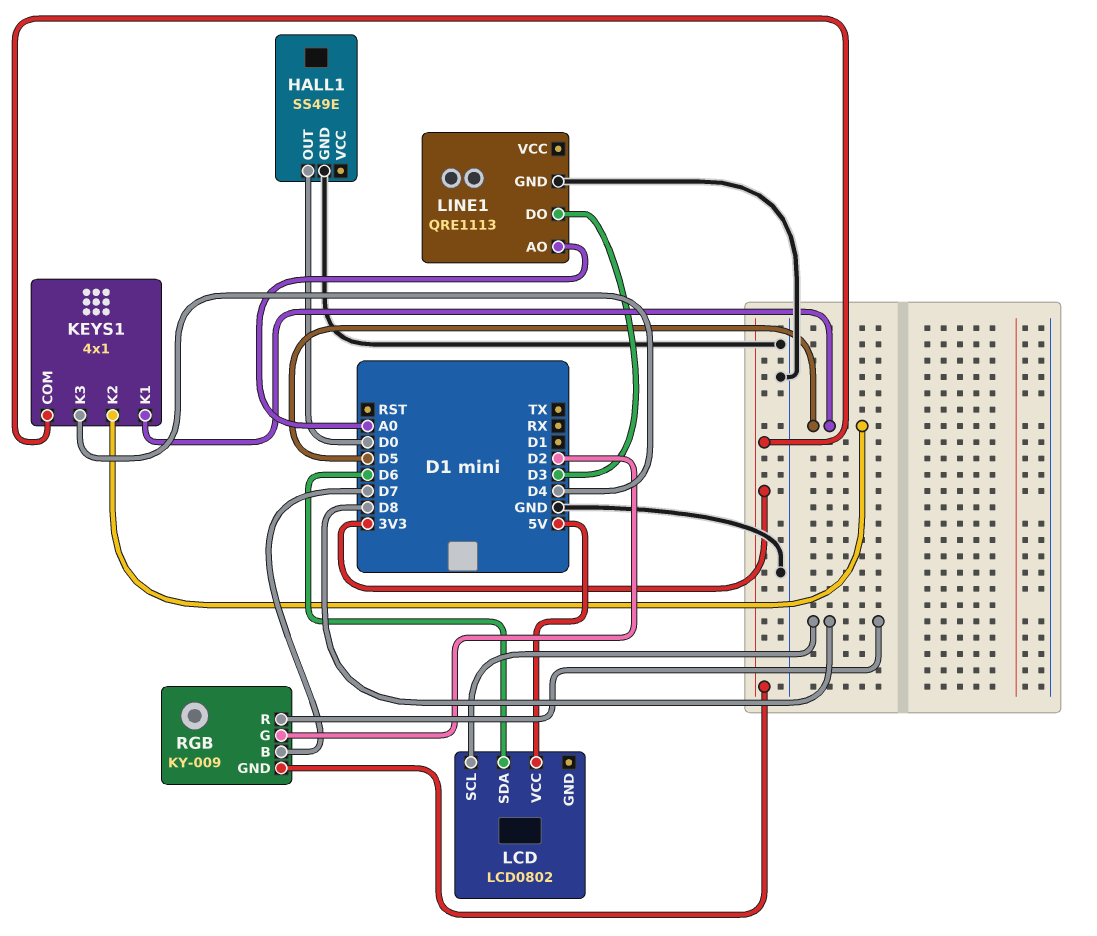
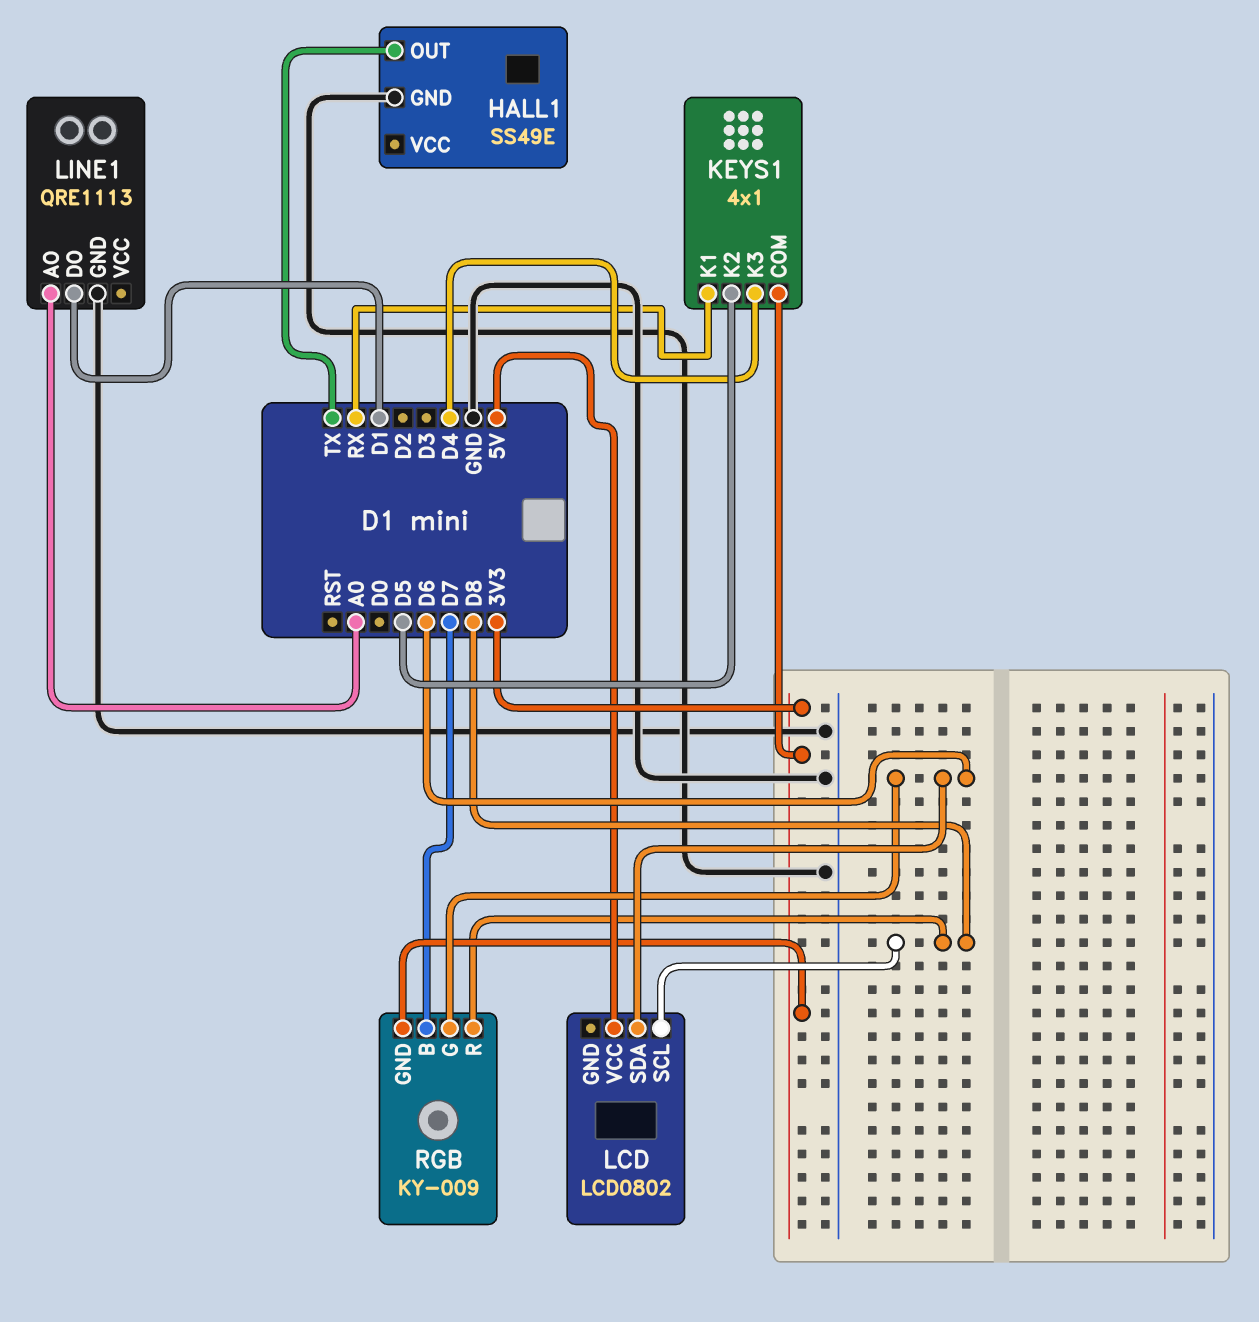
HALL1 pin OUT: D0 -> TX
KEYS1 pin K1: D5 -> RX
LINE1 pin DO: D3 -> D1
RGB pin G: D2 -> D6

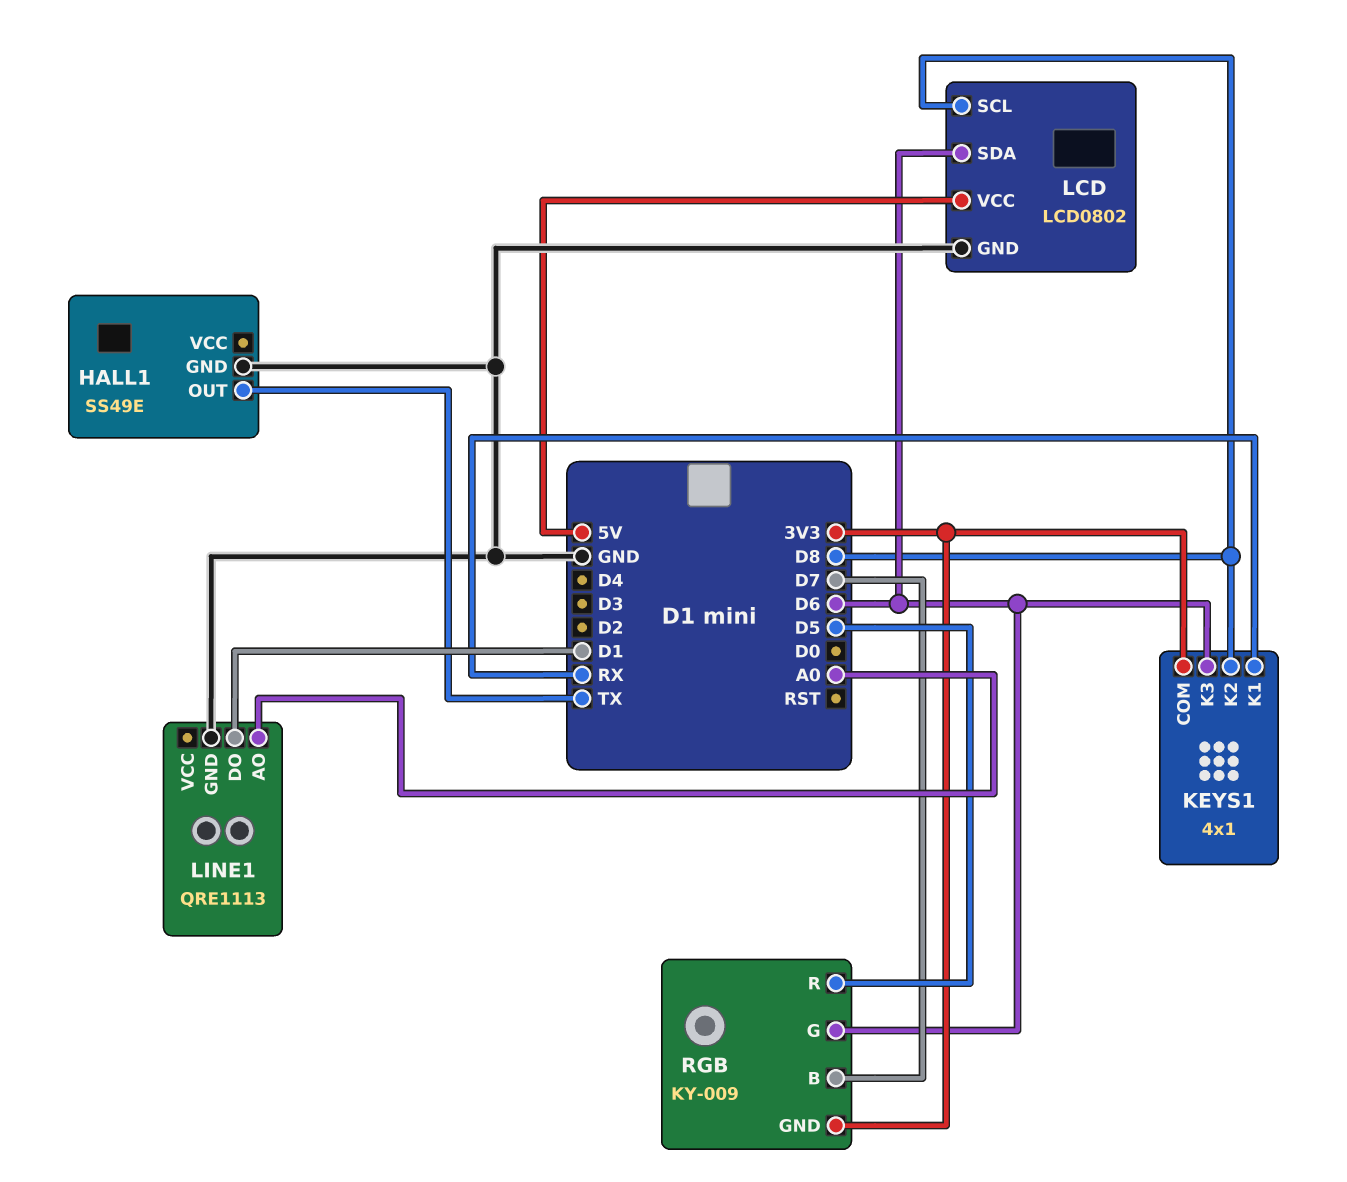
KEYS1 pin K2: D5 -> D8
KEYS1 pin K3: D4 -> D6
LCD pin GND: none -> GND
RGB pin R: D8 -> D5

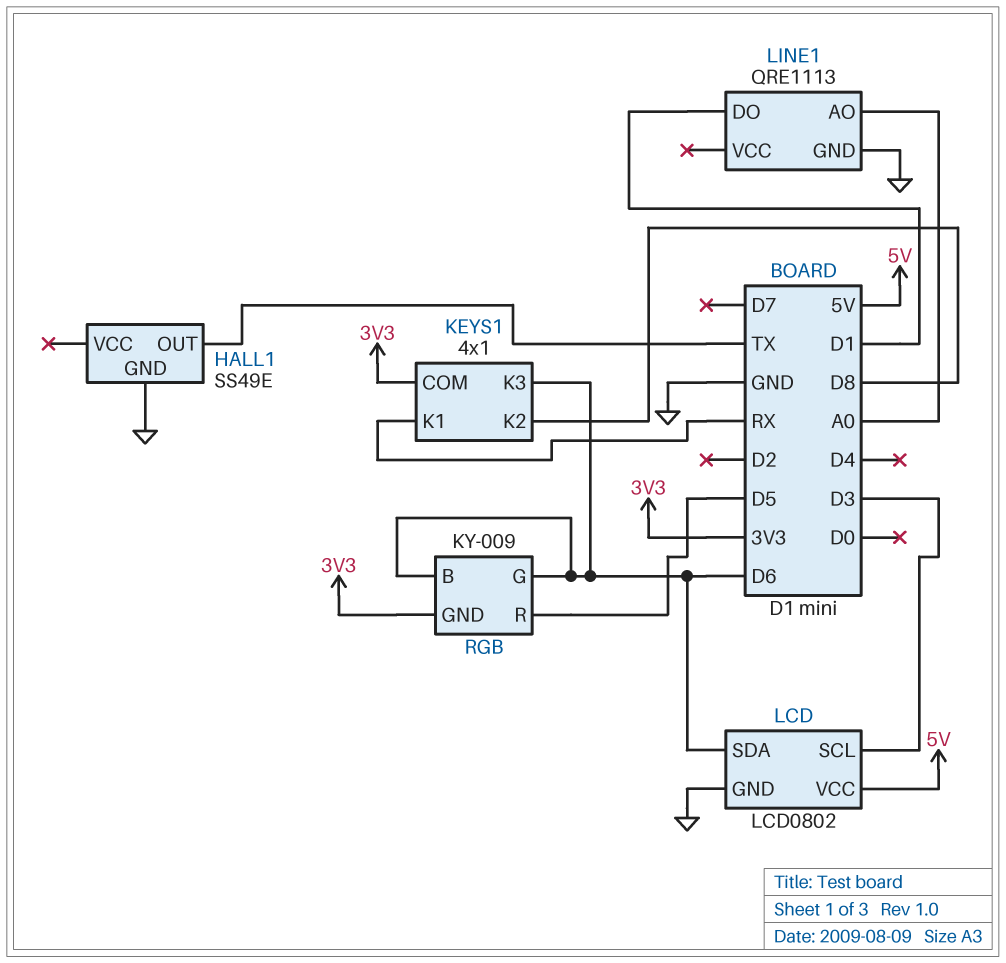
LCD pin SCL: D8 -> D3
RGB pin B: D7 -> D6

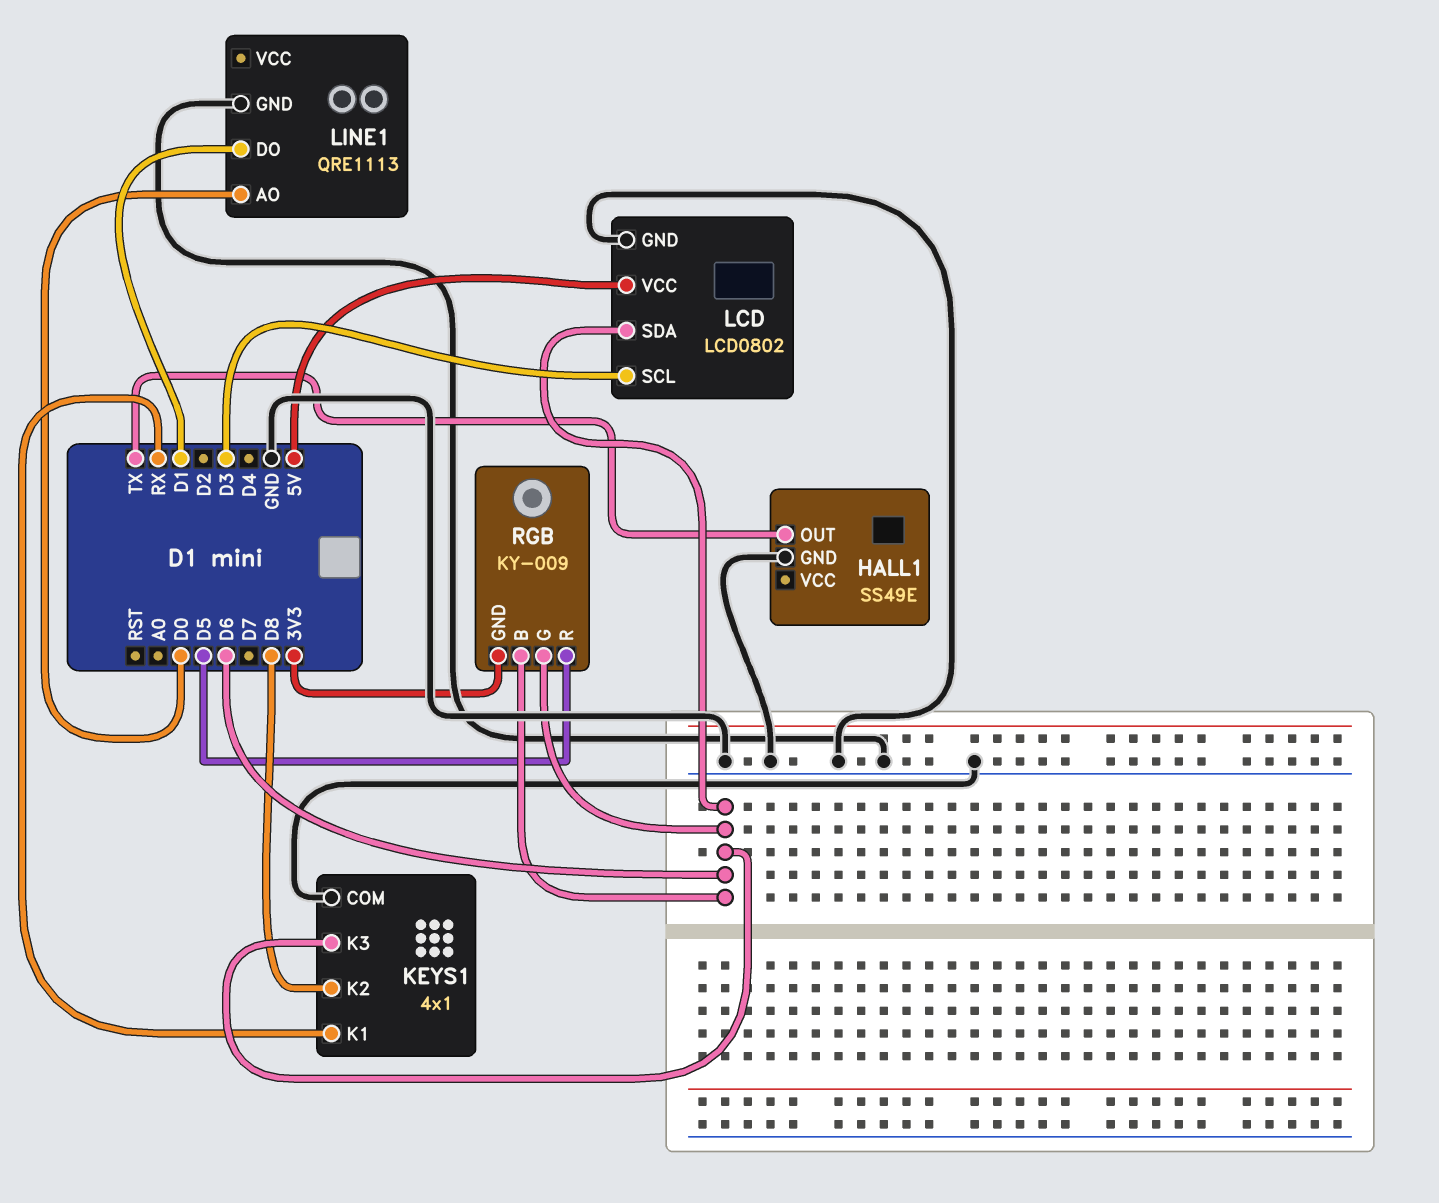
KEYS1 pin COM: 3V3 -> GND
LINE1 pin AO: A0 -> D0

